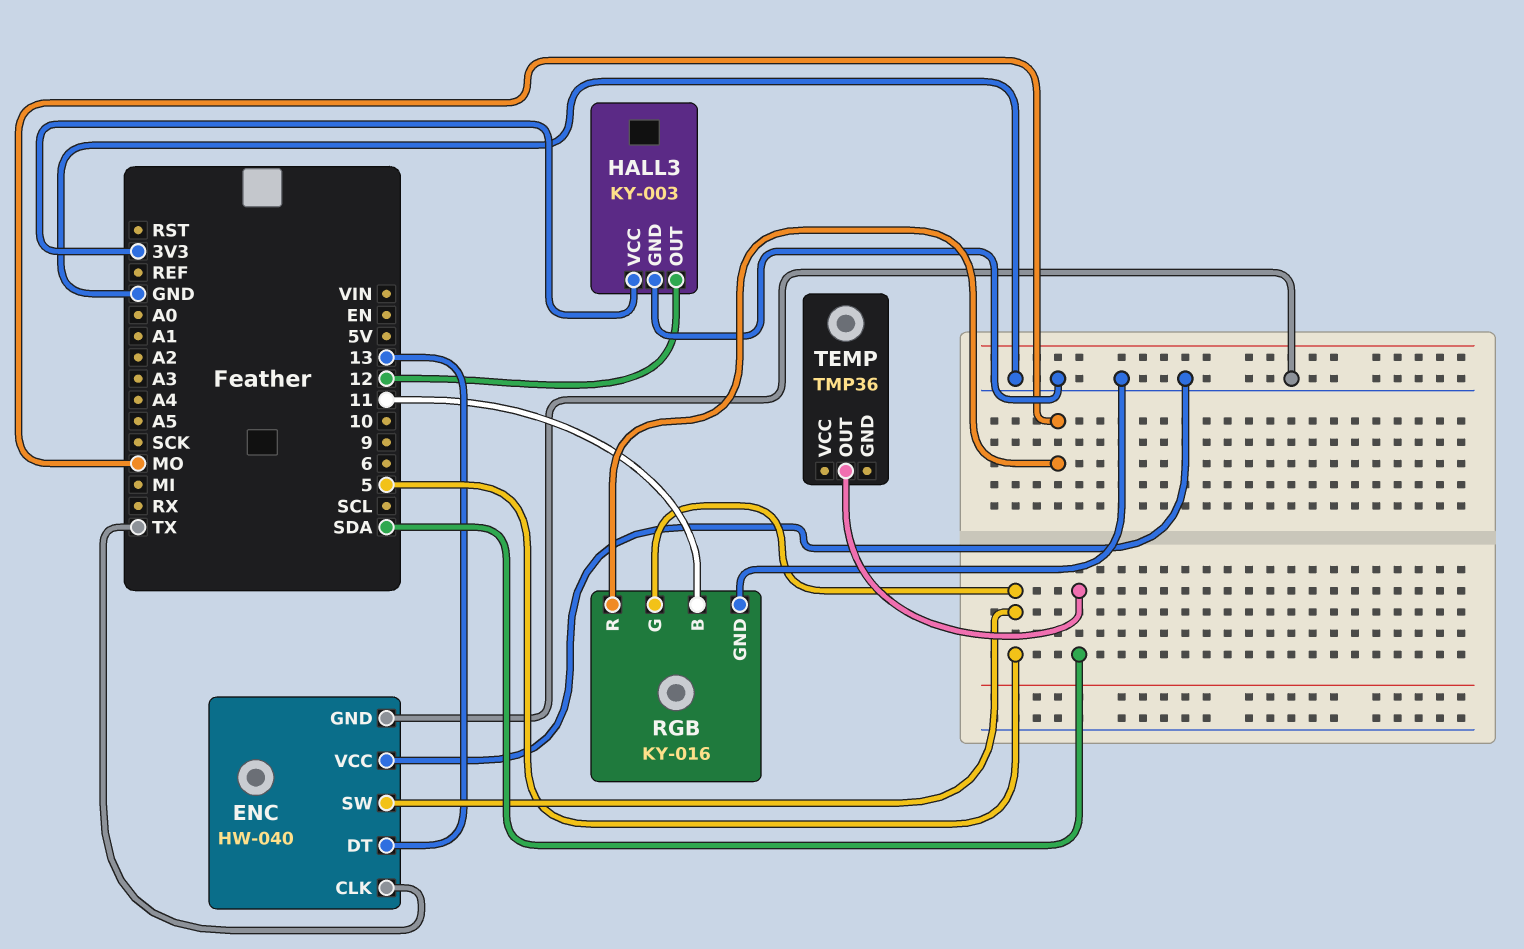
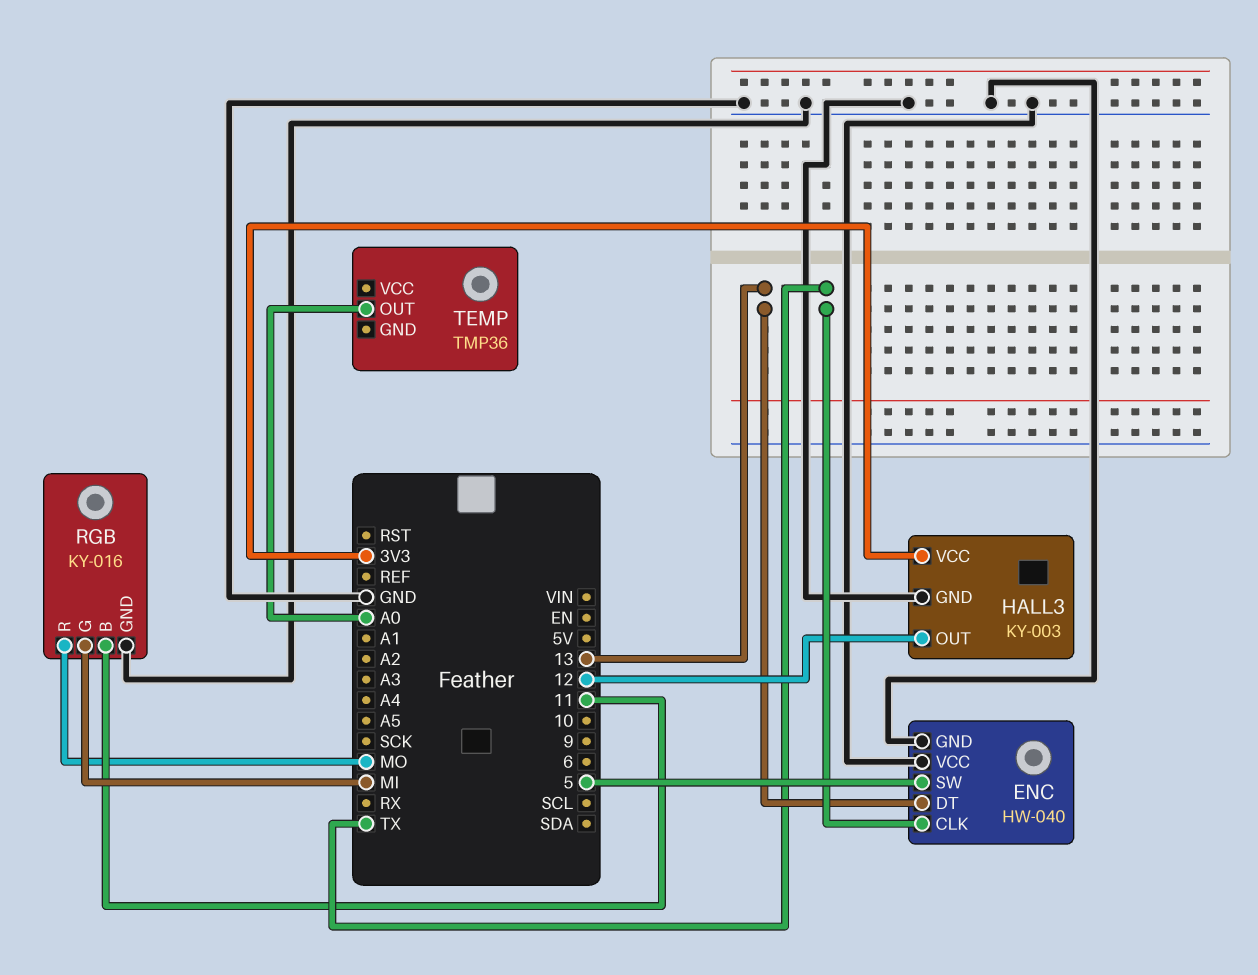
RGB pin G: 5 -> MI
TEMP pin OUT: SDA -> A0

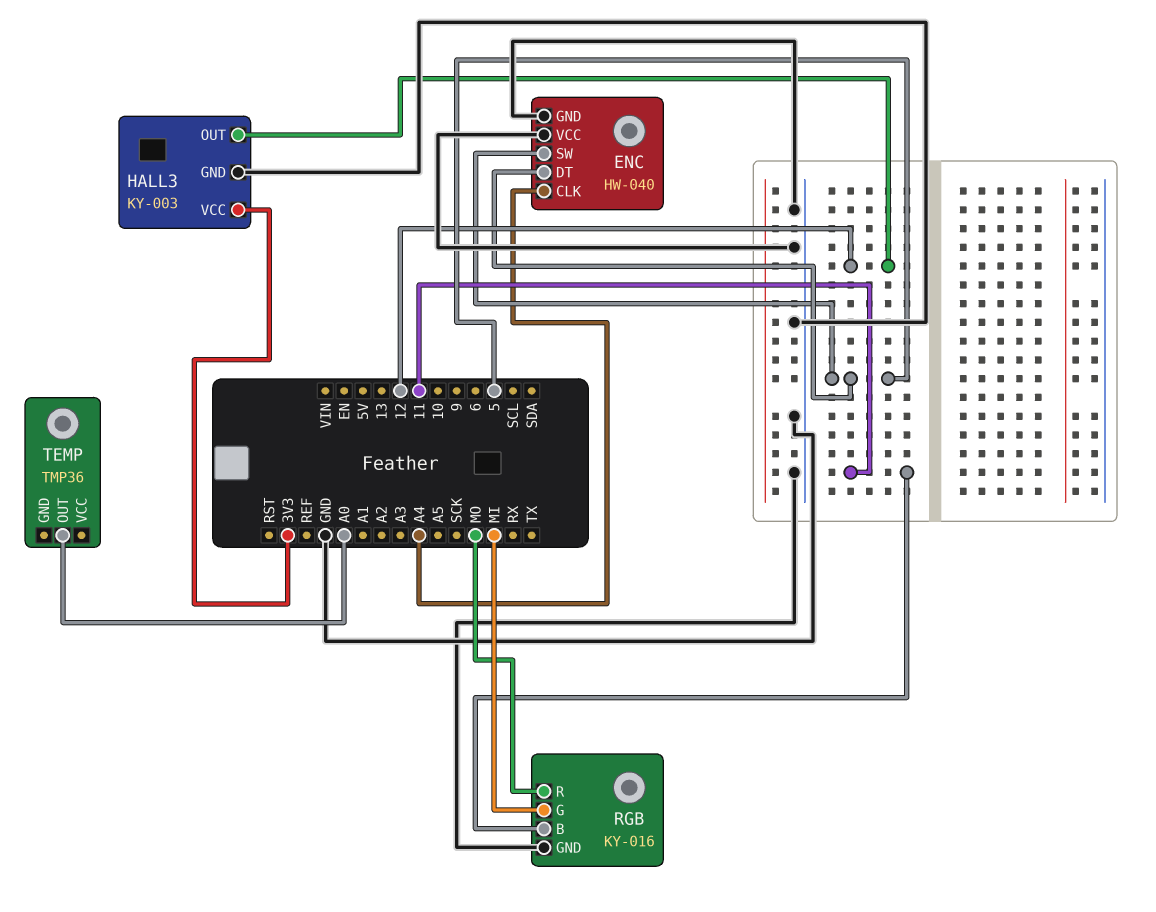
ENC pin CLK: TX -> A4
ENC pin DT: 13 -> 5

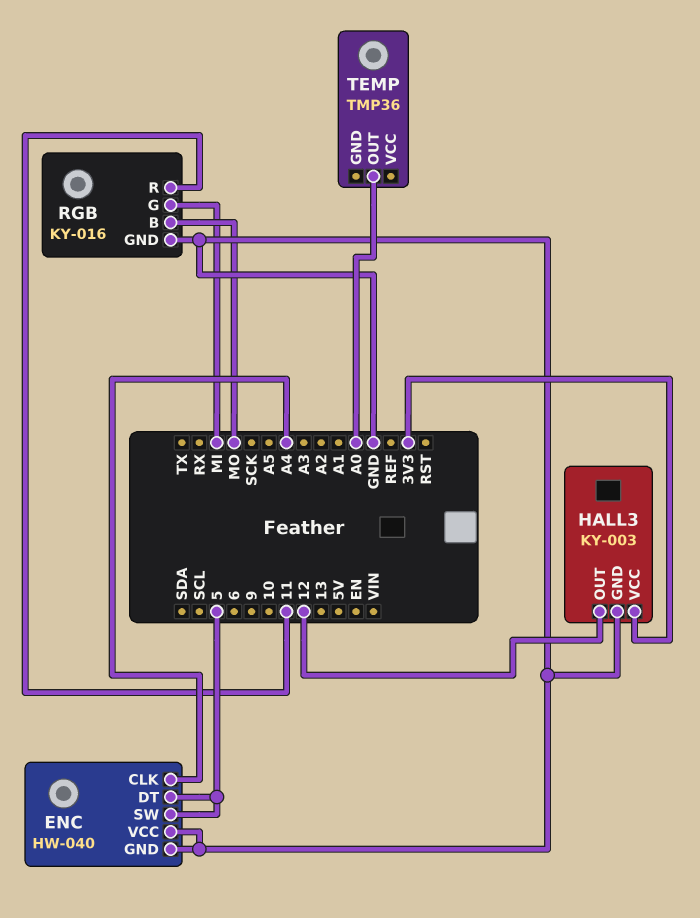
RGB pin B: 11 -> MO
RGB pin R: MO -> 11

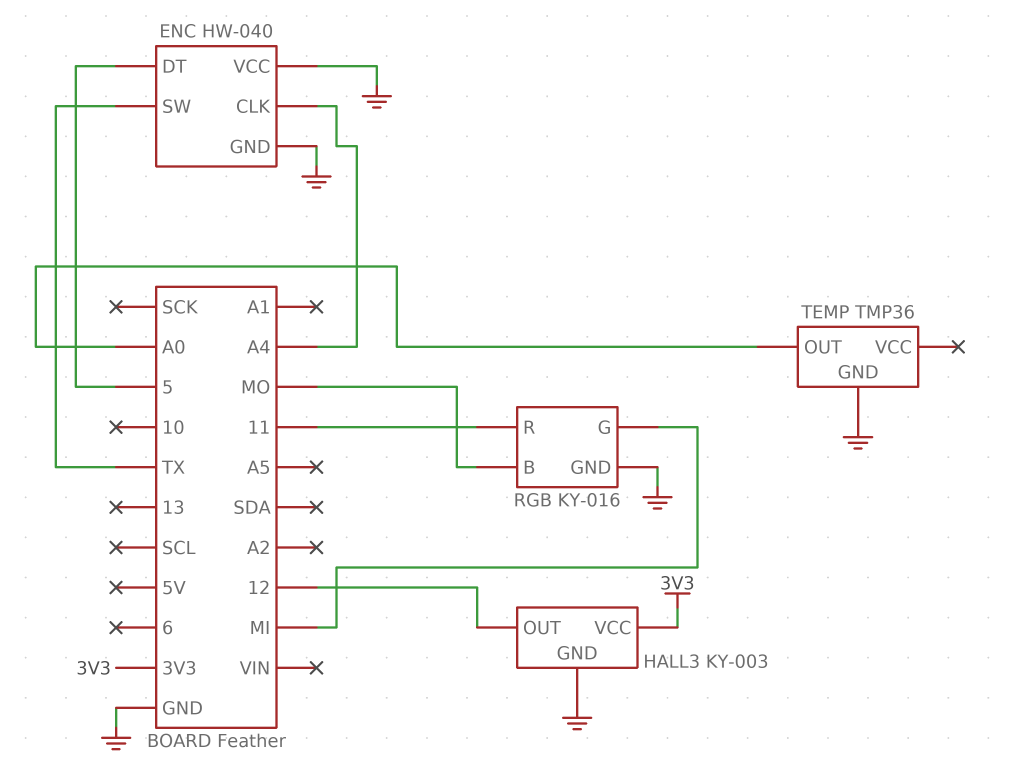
ENC pin SW: 5 -> TX
TEMP pin GND: none -> GND

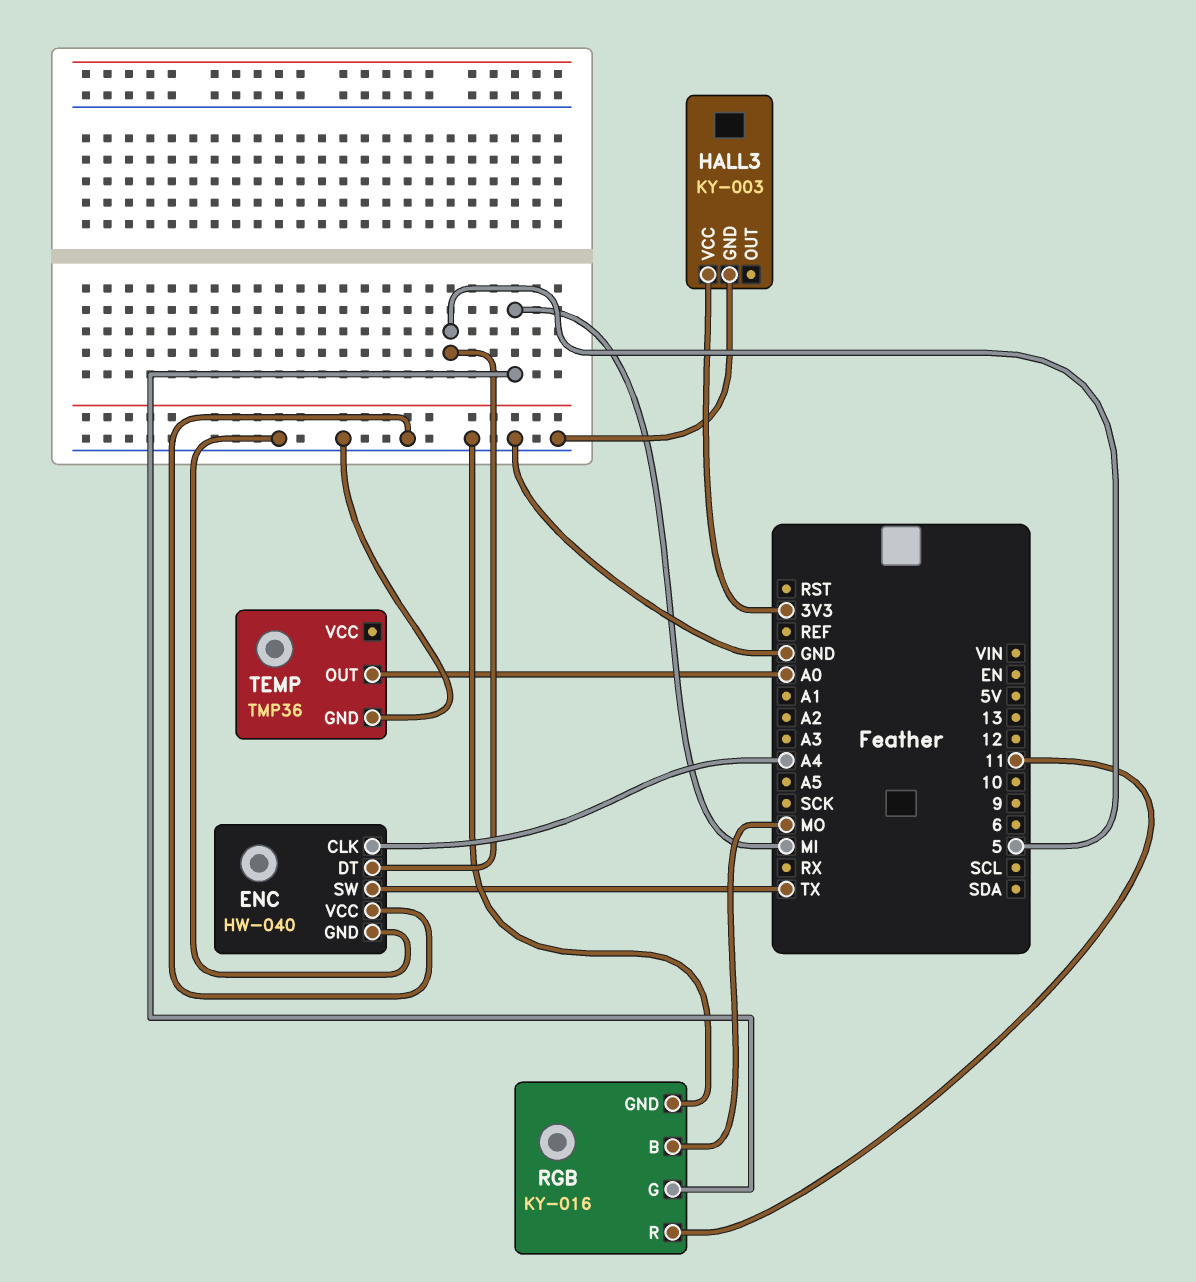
HALL3 pin OUT: 12 -> none

